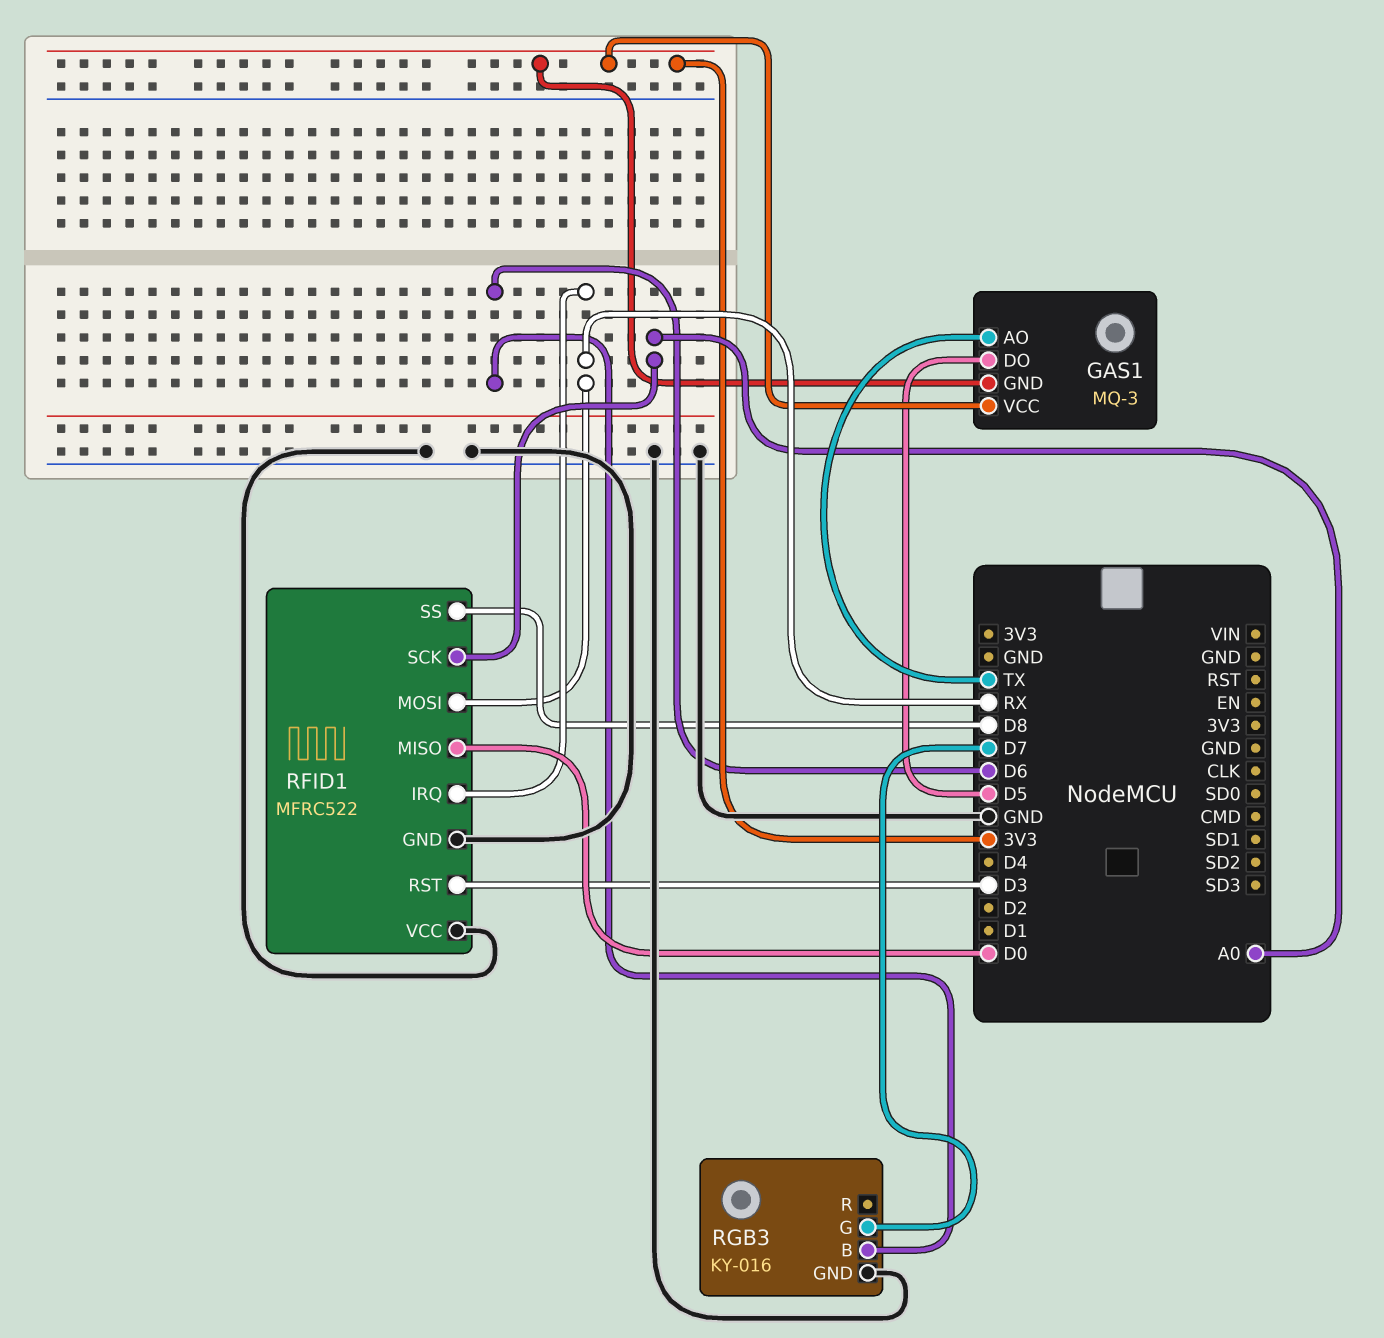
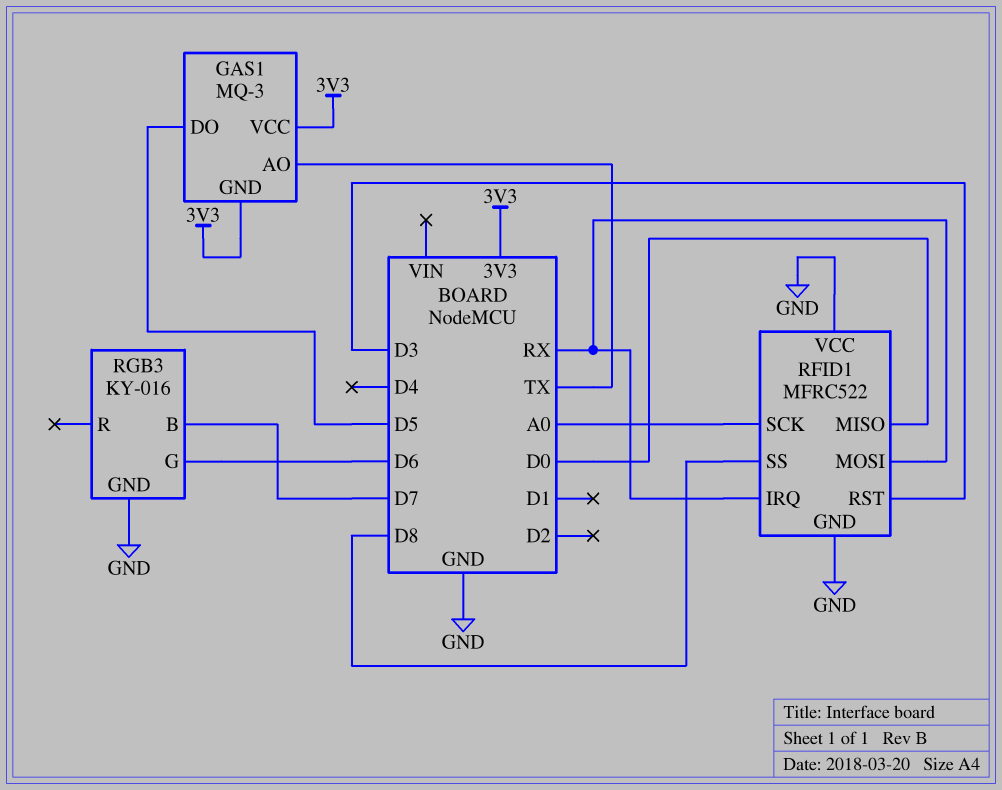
RGB3 pin B: D6 -> D7
RGB3 pin G: D7 -> D6

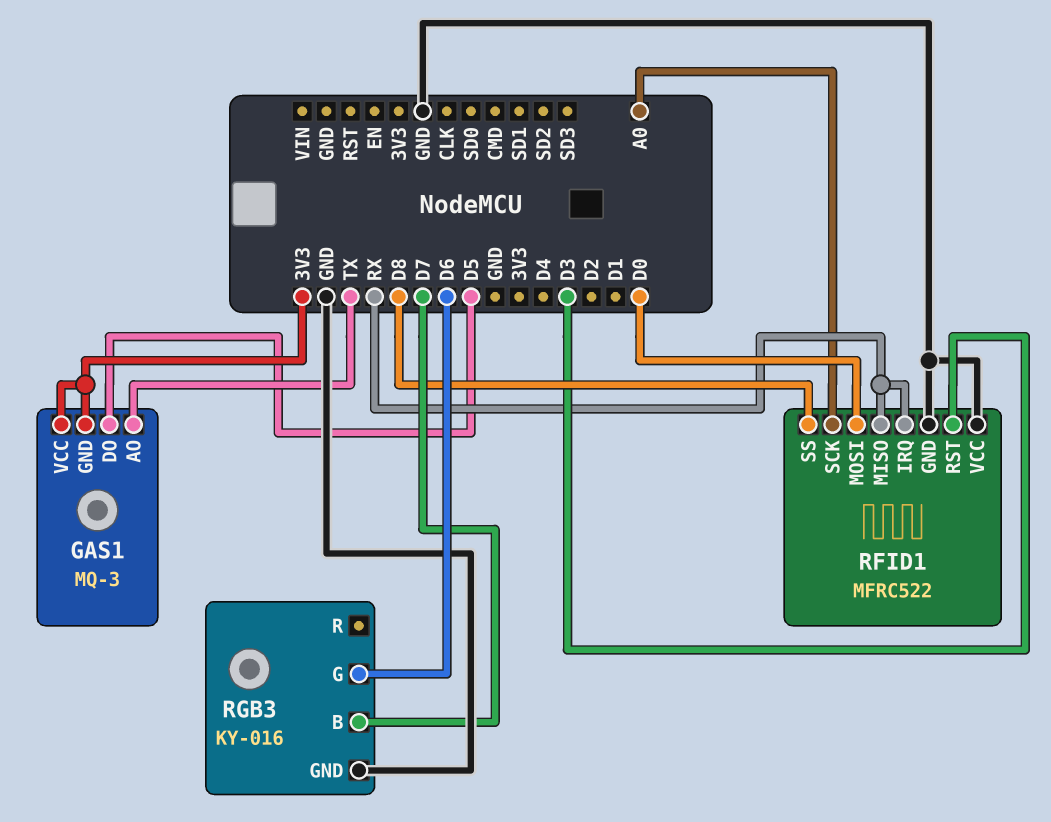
RFID1 pin MISO: D0 -> RX
RFID1 pin MOSI: RX -> D0

